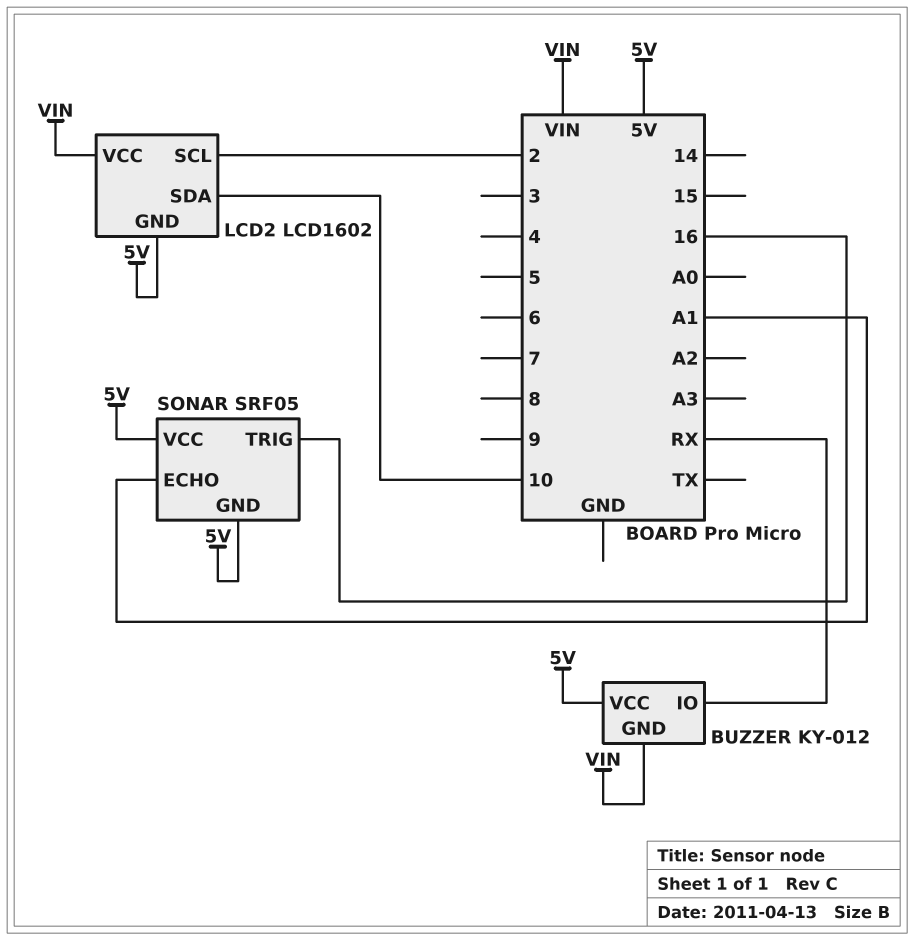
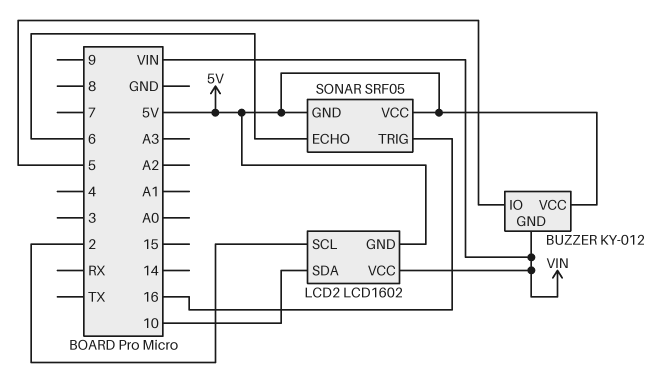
BUZZER pin IO: RX -> 5
SONAR pin ECHO: A1 -> 6

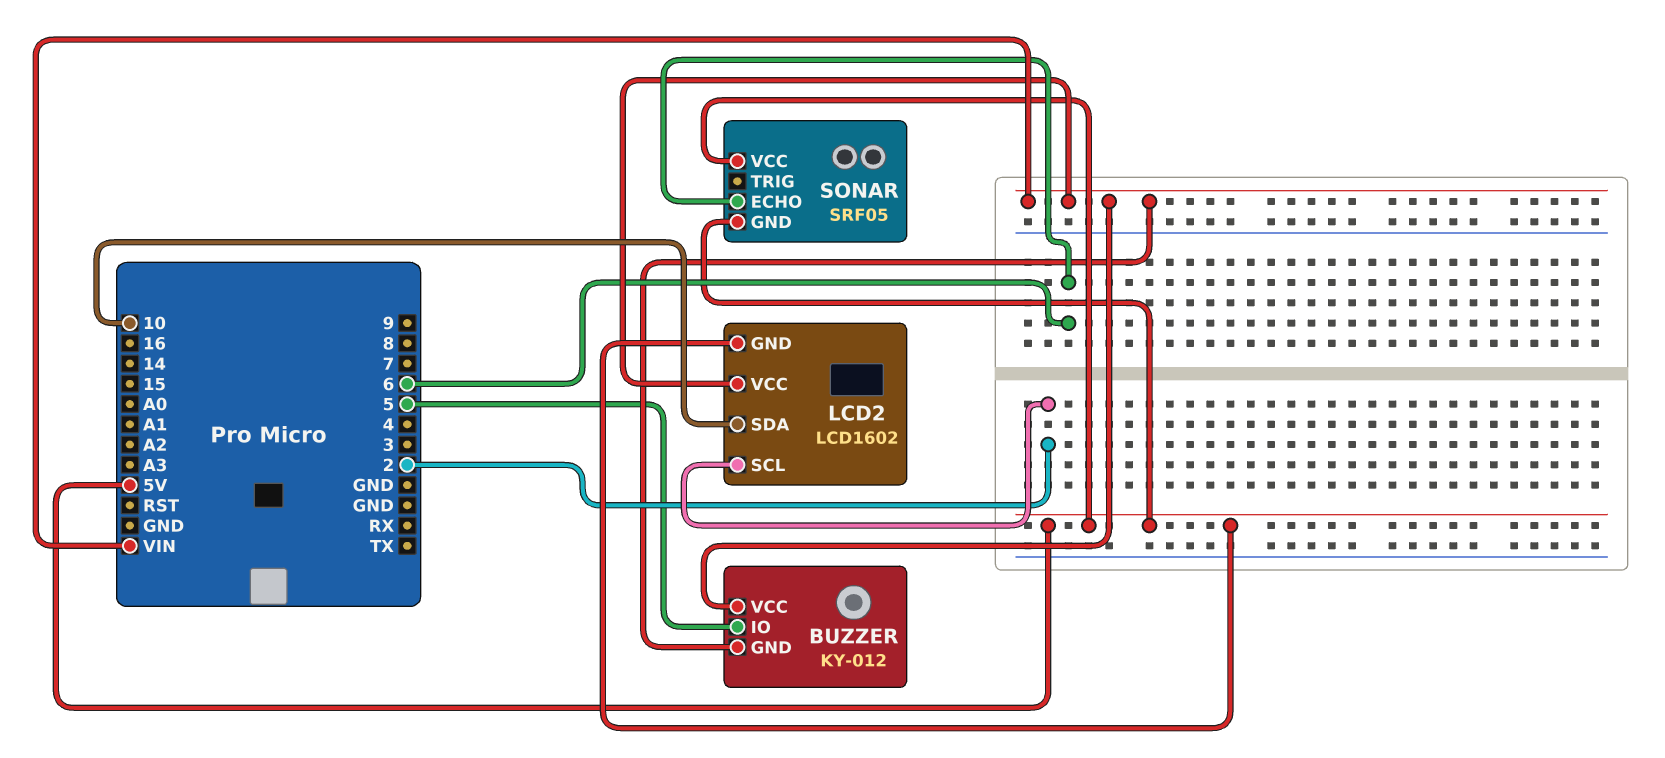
BUZZER pin VCC: 5V -> VIN
SONAR pin TRIG: 16 -> none

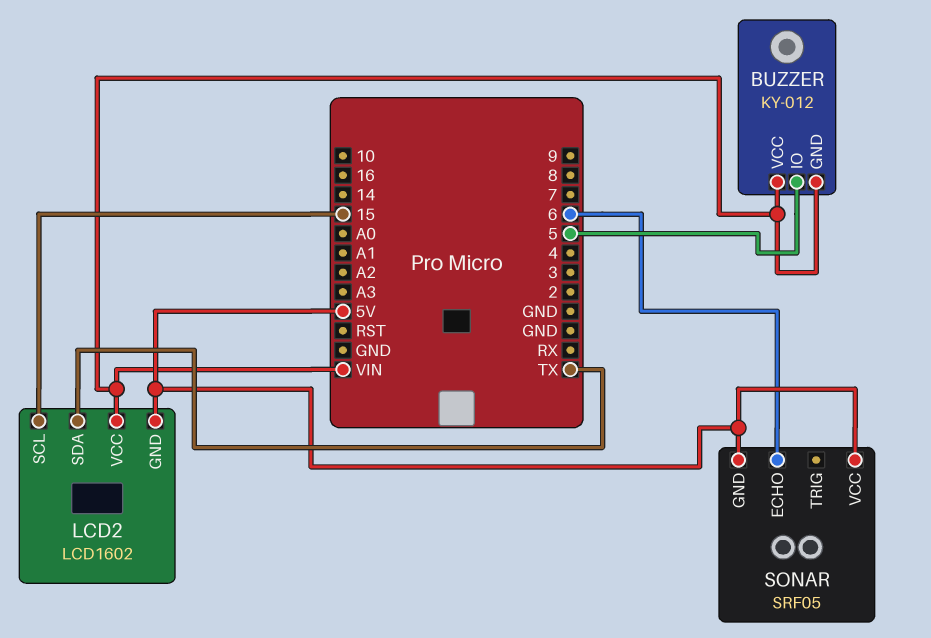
LCD2 pin SCL: 2 -> 15
LCD2 pin SDA: 10 -> TX

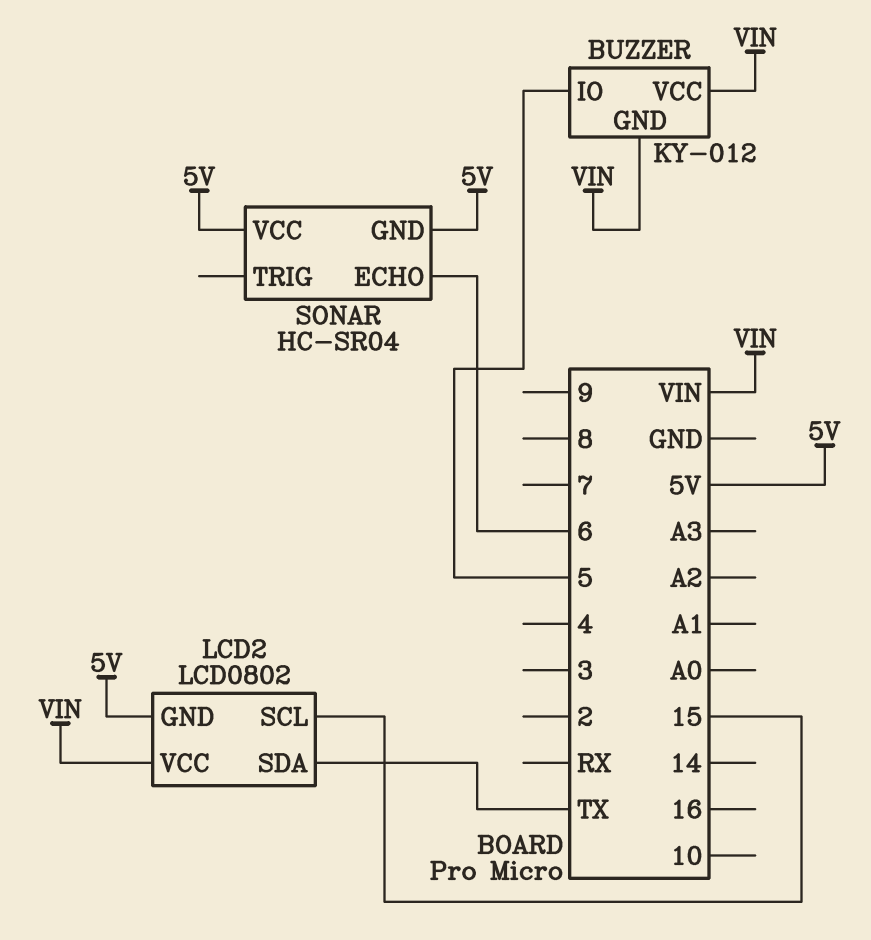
LCD2: LCD1602 -> LCD0802
SONAR: SRF05 -> HC-SR04

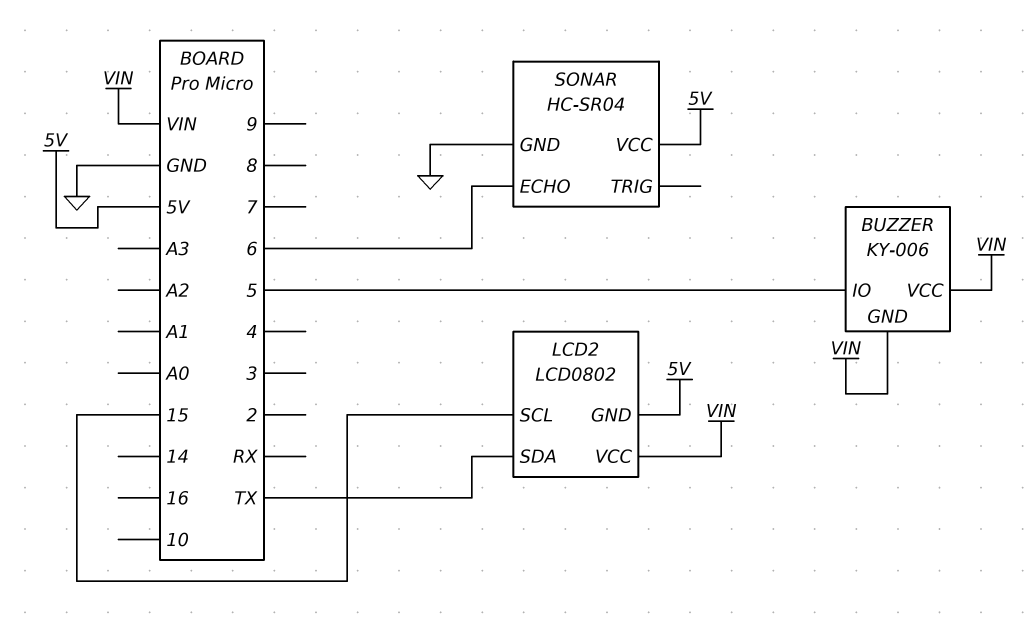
BUZZER: KY-012 -> KY-006
SONAR pin GND: 5V -> GND

